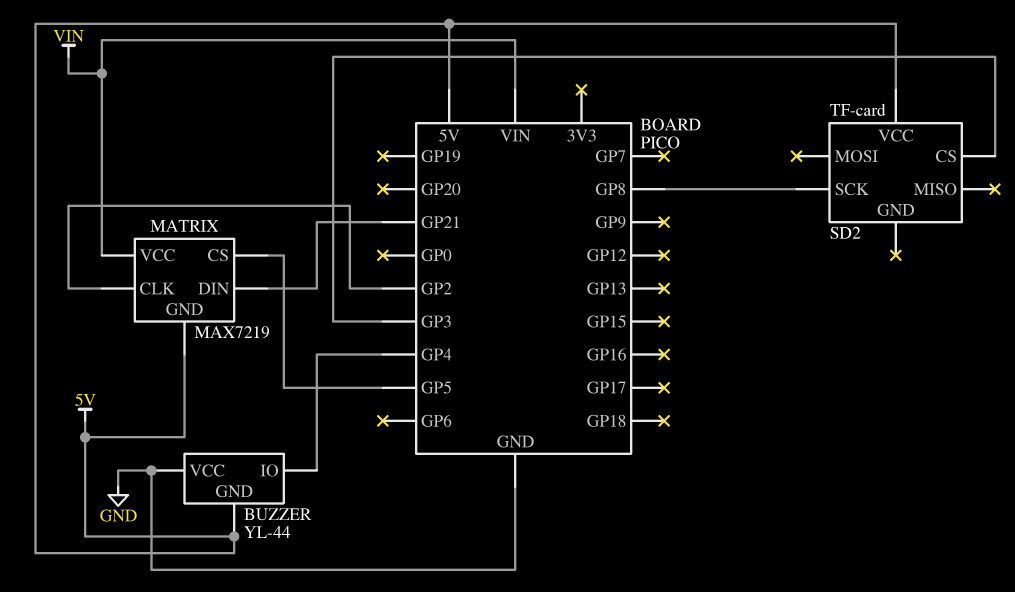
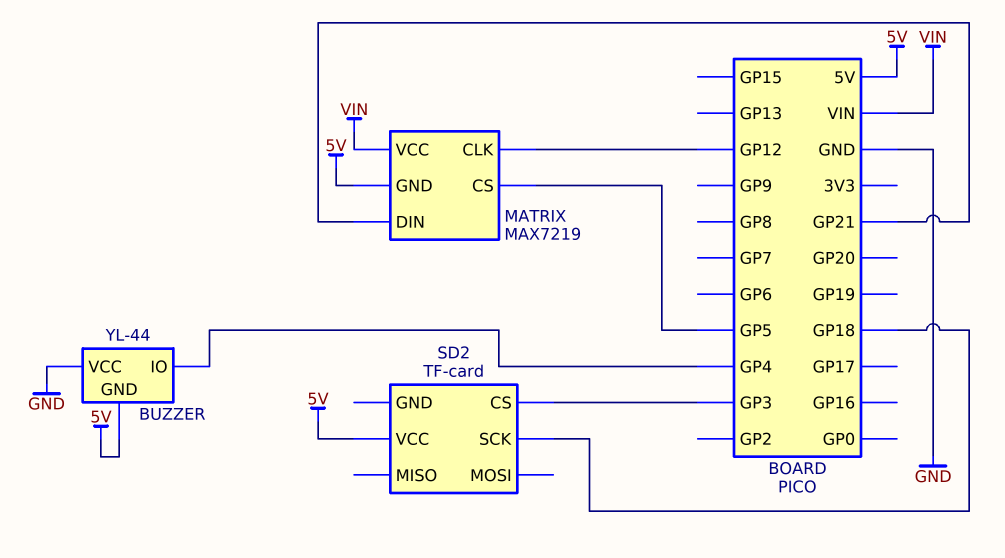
MATRIX pin CLK: GP2 -> GP12
SD2 pin SCK: GP8 -> GP18

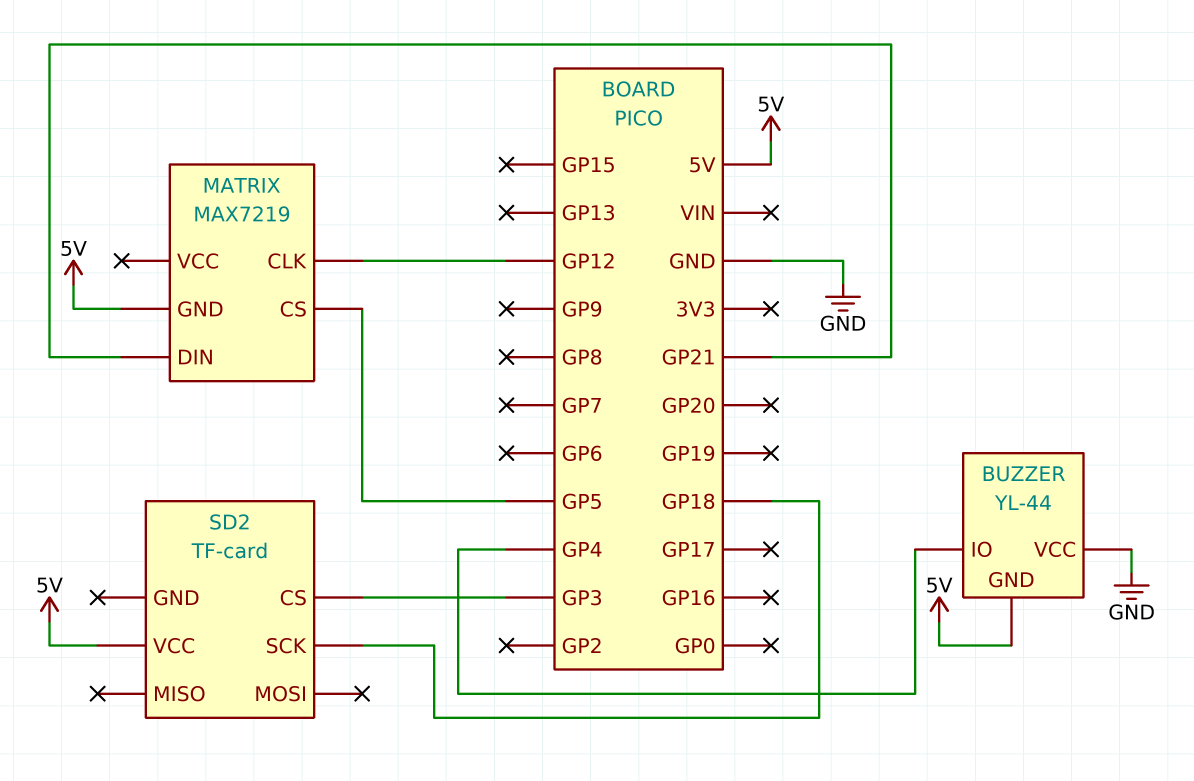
MATRIX pin VCC: VIN -> none

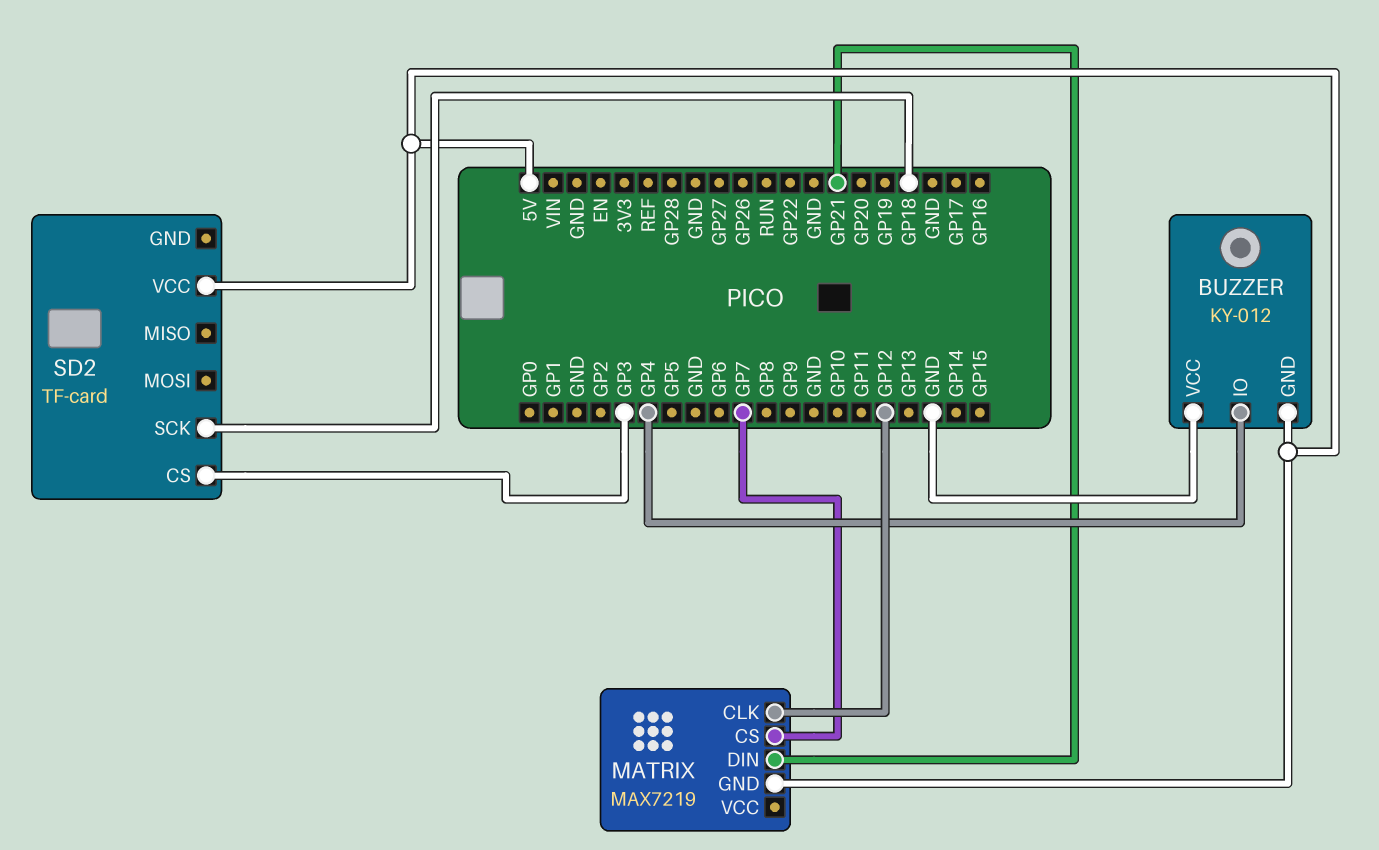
BUZZER: YL-44 -> KY-012
MATRIX pin CS: GP5 -> GP7

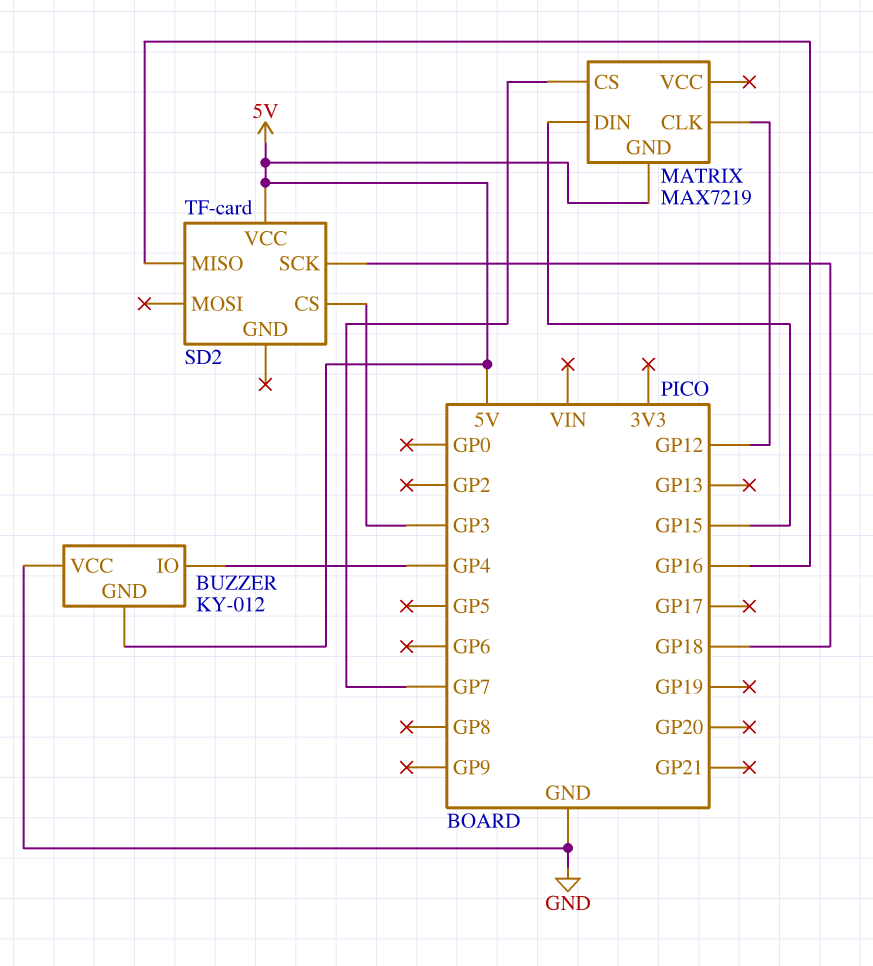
MATRIX pin DIN: GP21 -> GP15
SD2 pin MISO: none -> GP16

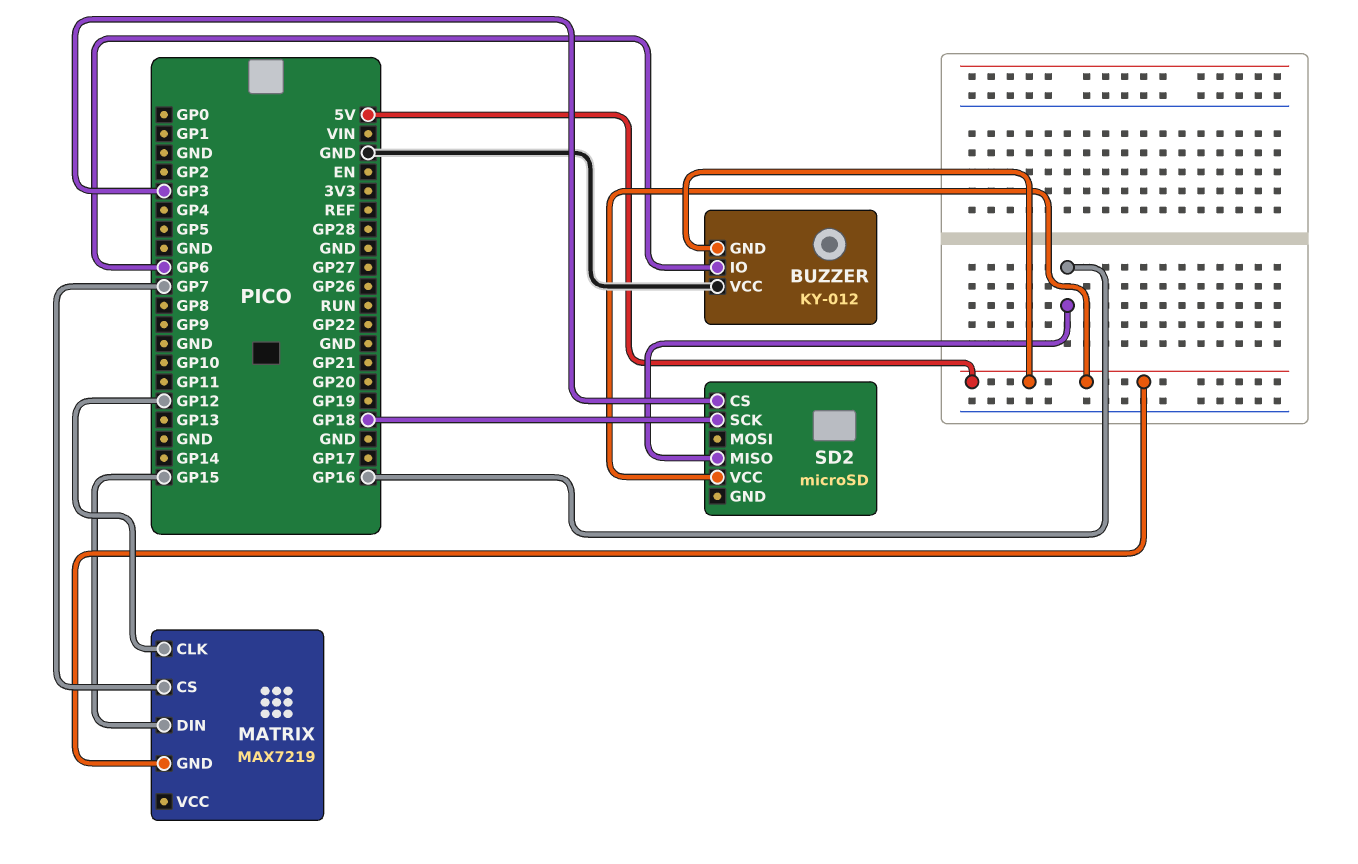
BUZZER pin IO: GP4 -> GP6
SD2: TF-card -> microSD

